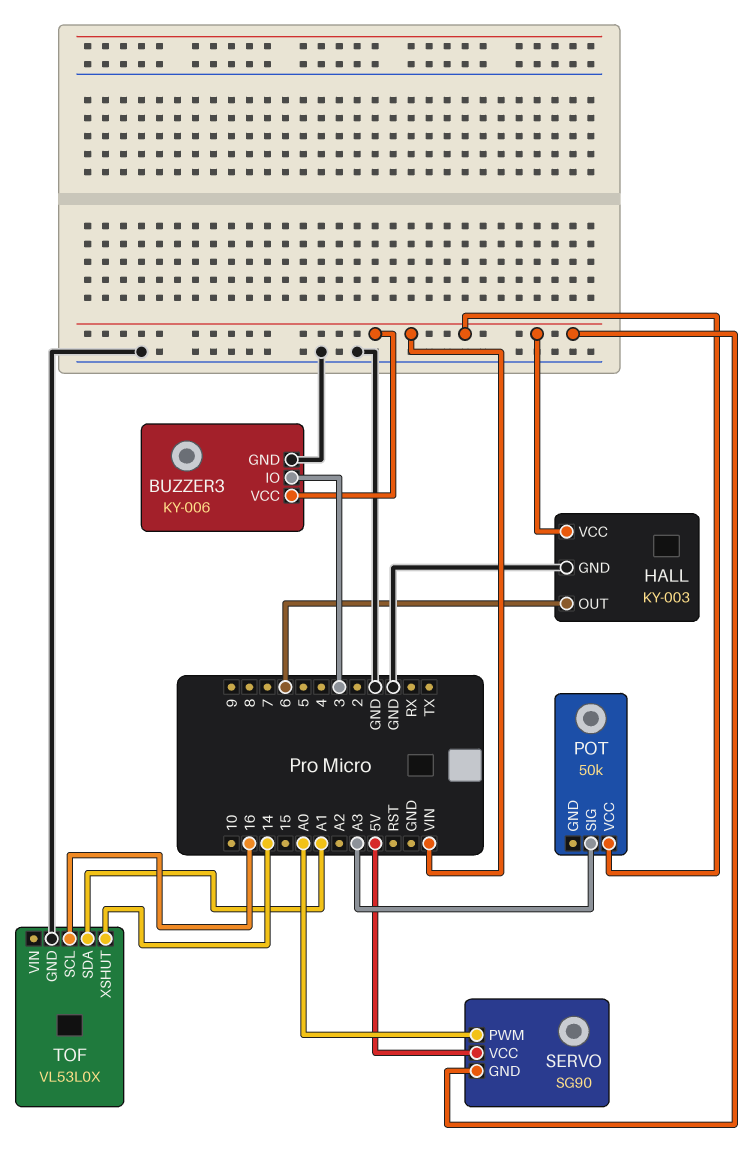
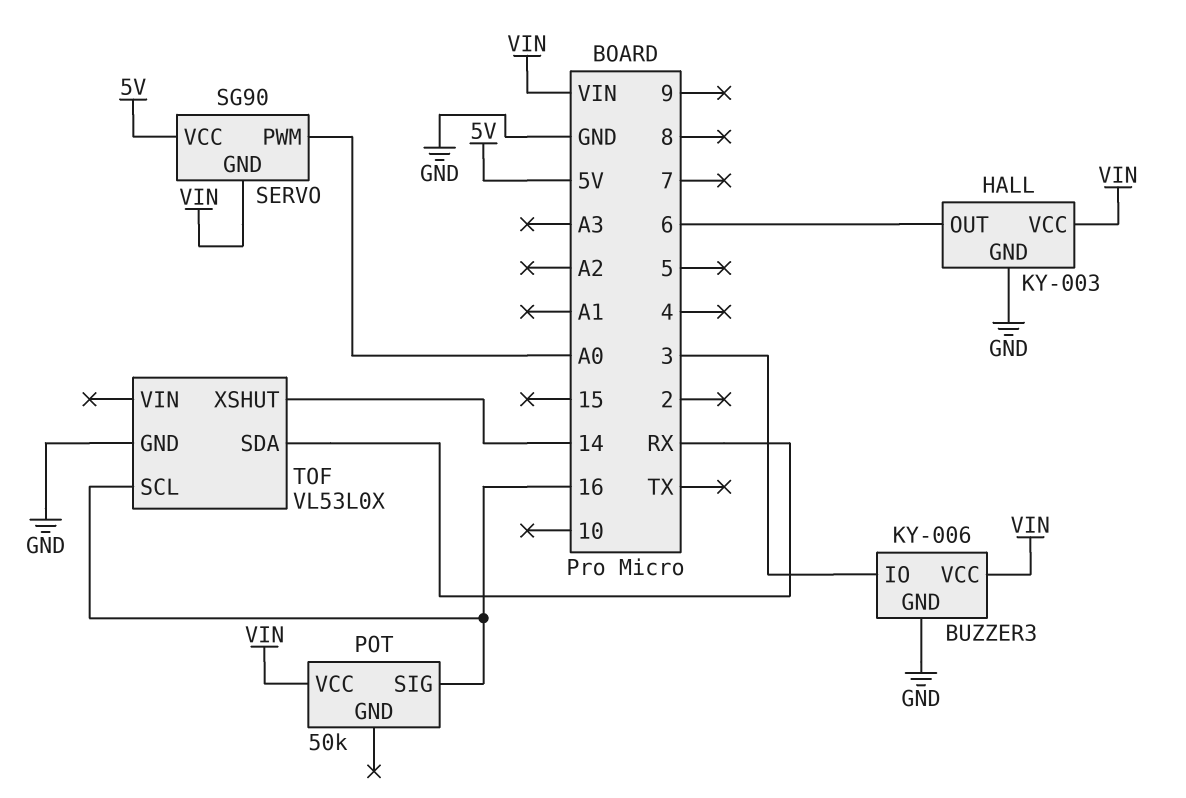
POT pin SIG: A3 -> 16
TOF pin SDA: A1 -> RX

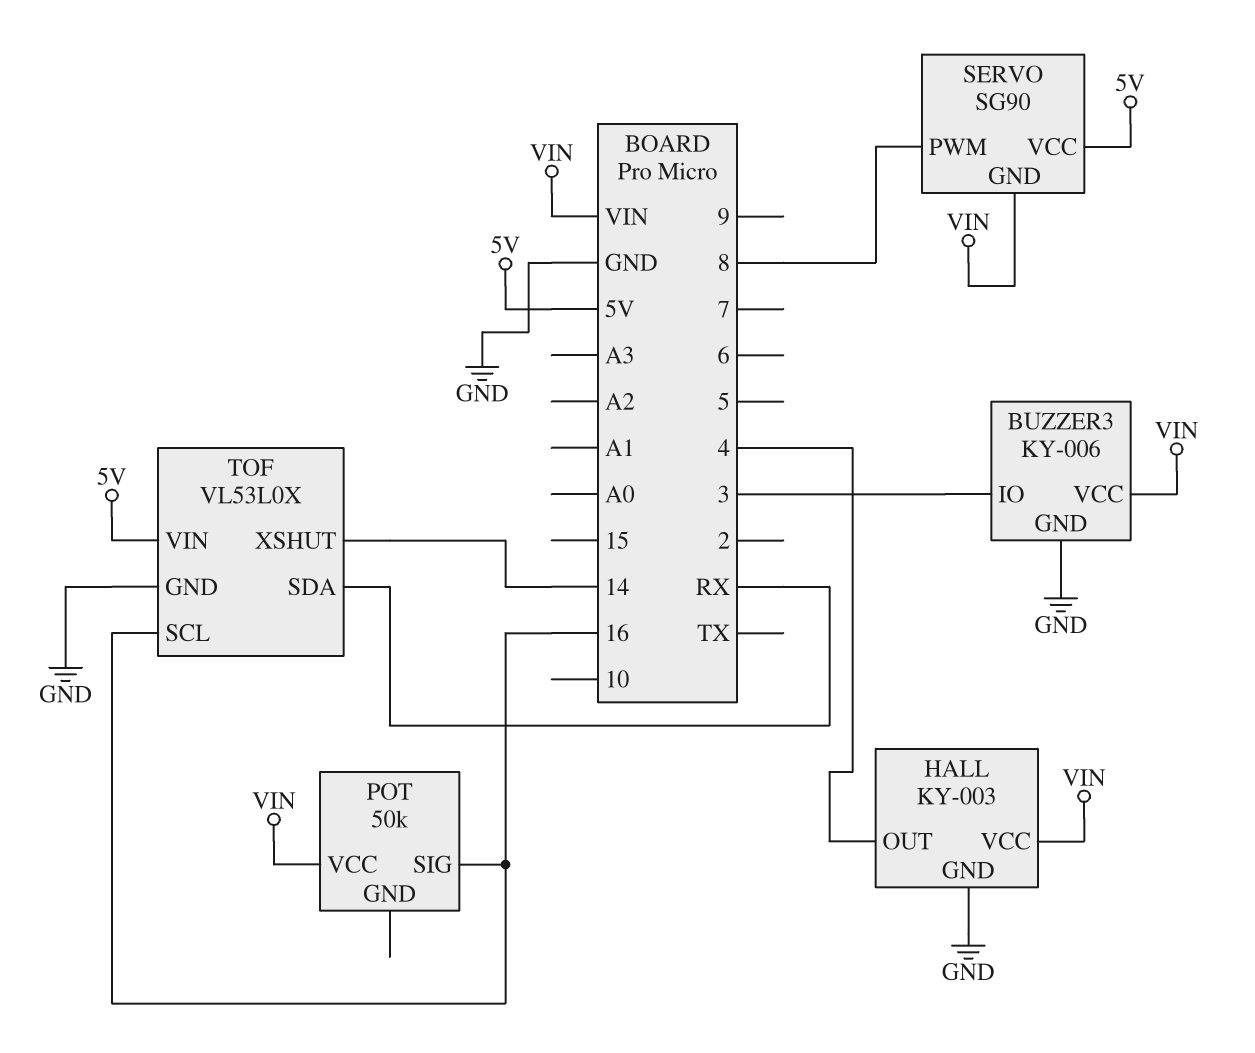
HALL pin OUT: 6 -> 4
SERVO pin PWM: A0 -> 8
TOF pin VIN: none -> 5V

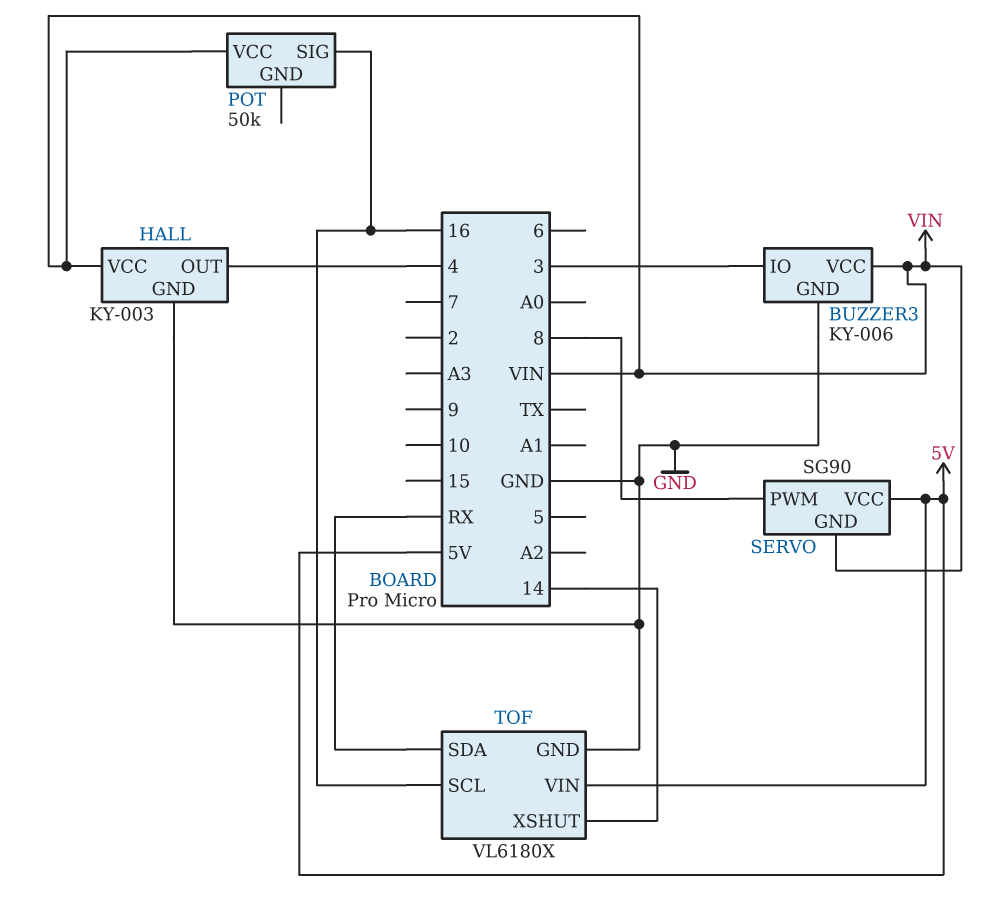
TOF: VL53L0X -> VL6180X

